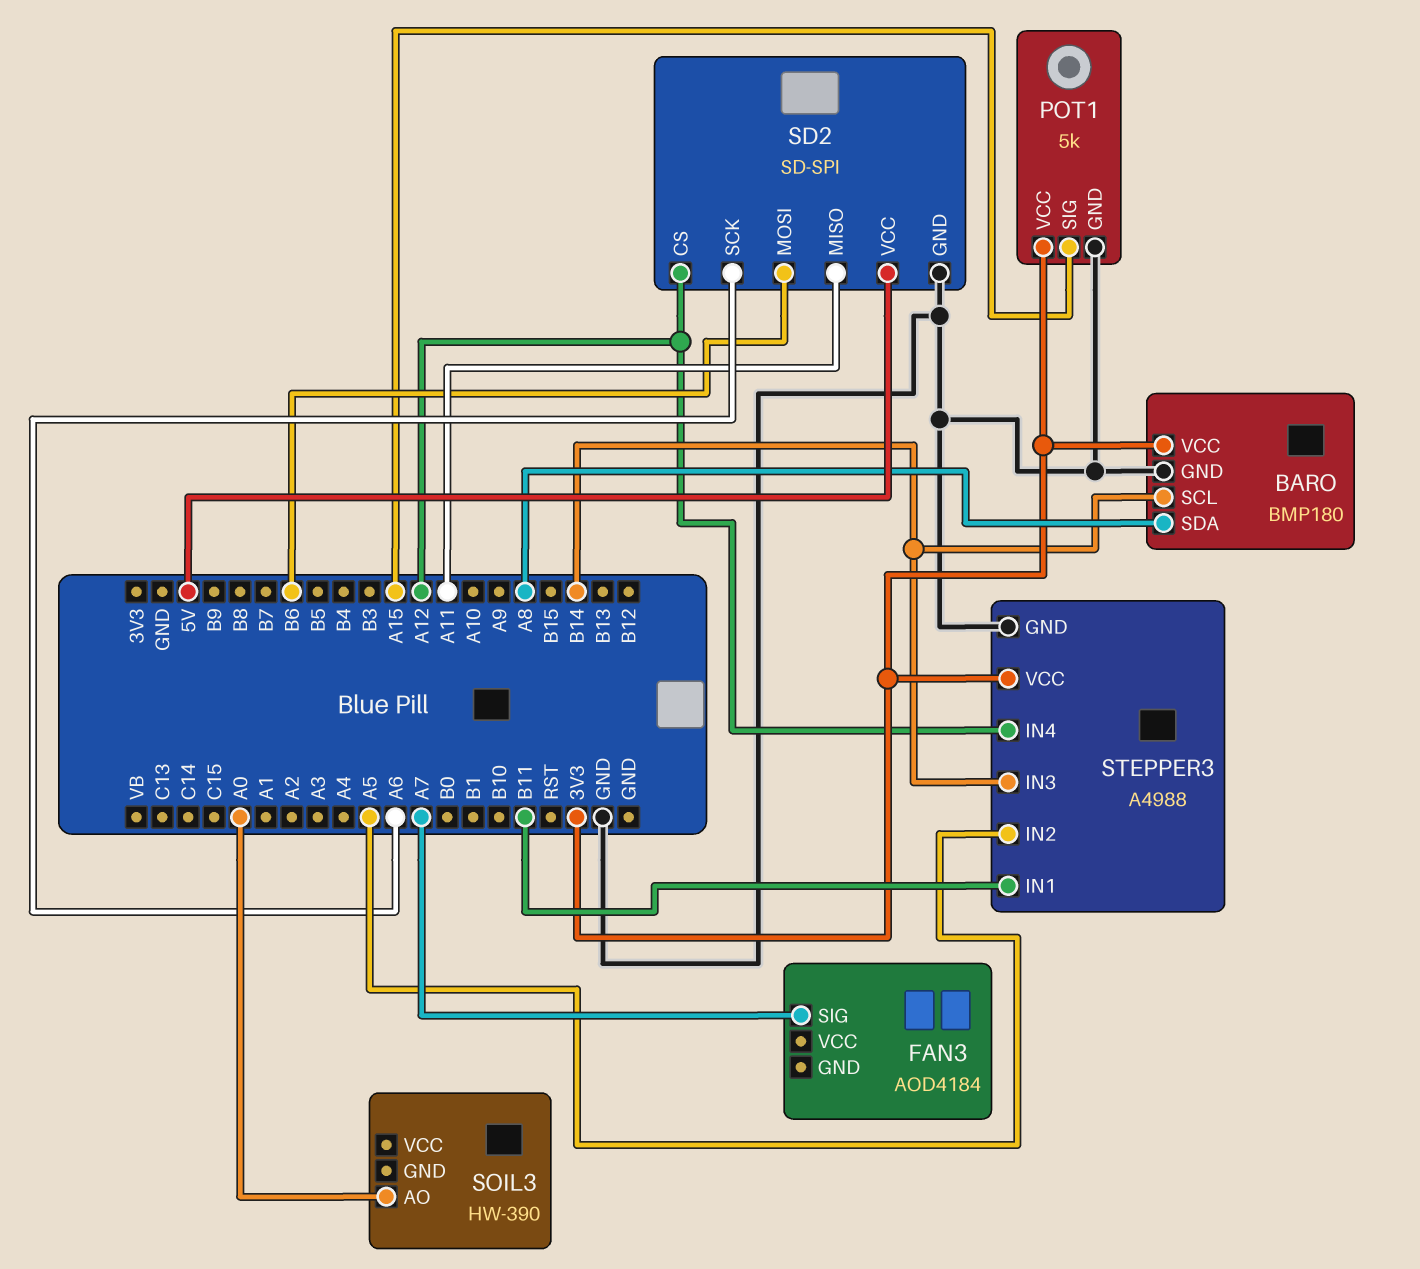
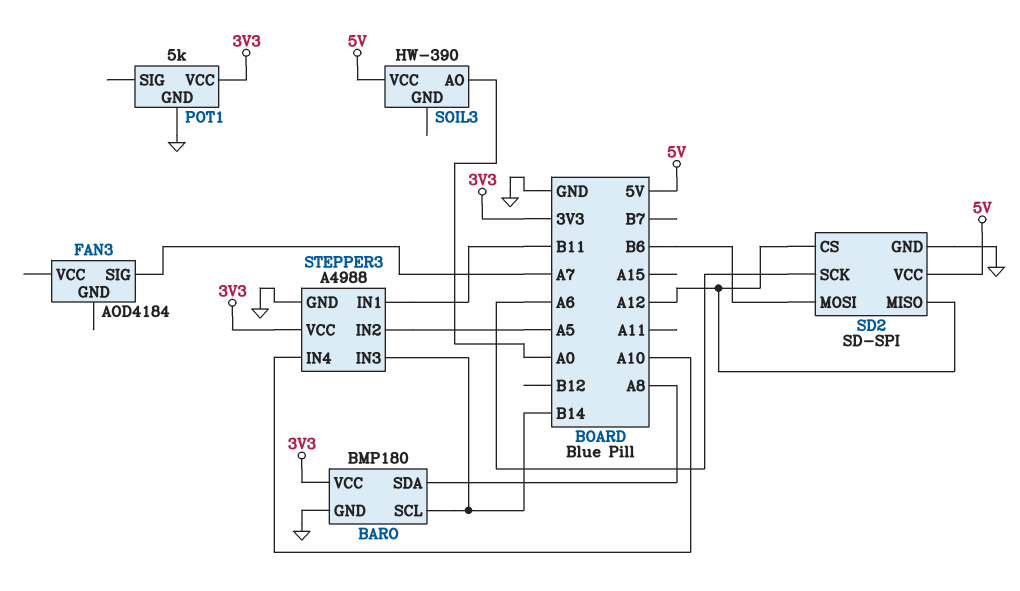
POT1 pin SIG: A15 -> none
SD2 pin MISO: A11 -> A12
SOIL3 pin VCC: none -> 5V
STEPPER3 pin IN4: A12 -> A10

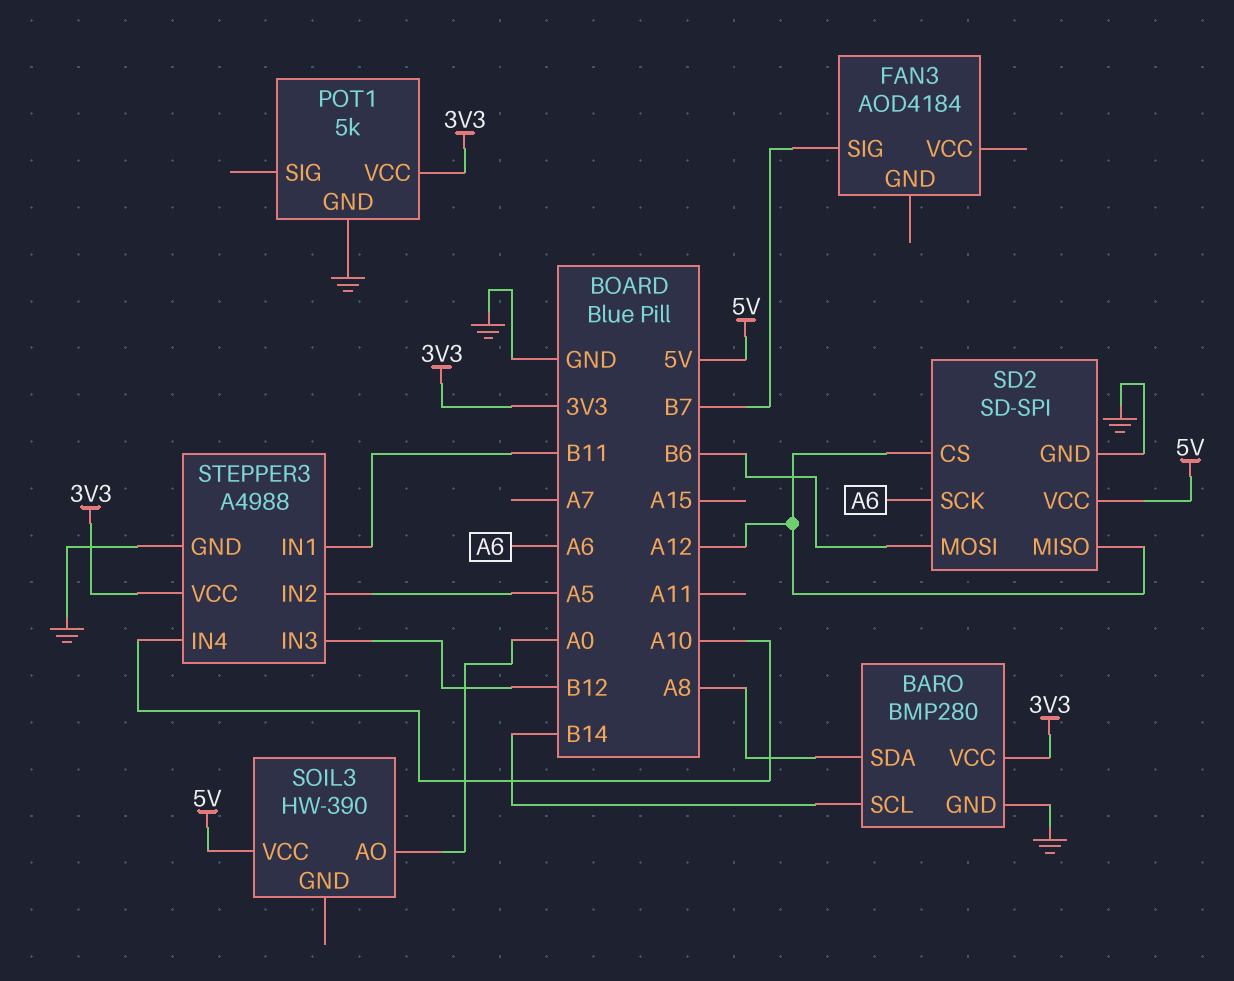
BARO: BMP180 -> BMP280
FAN3 pin SIG: A7 -> B7
STEPPER3 pin IN3: B14 -> B12

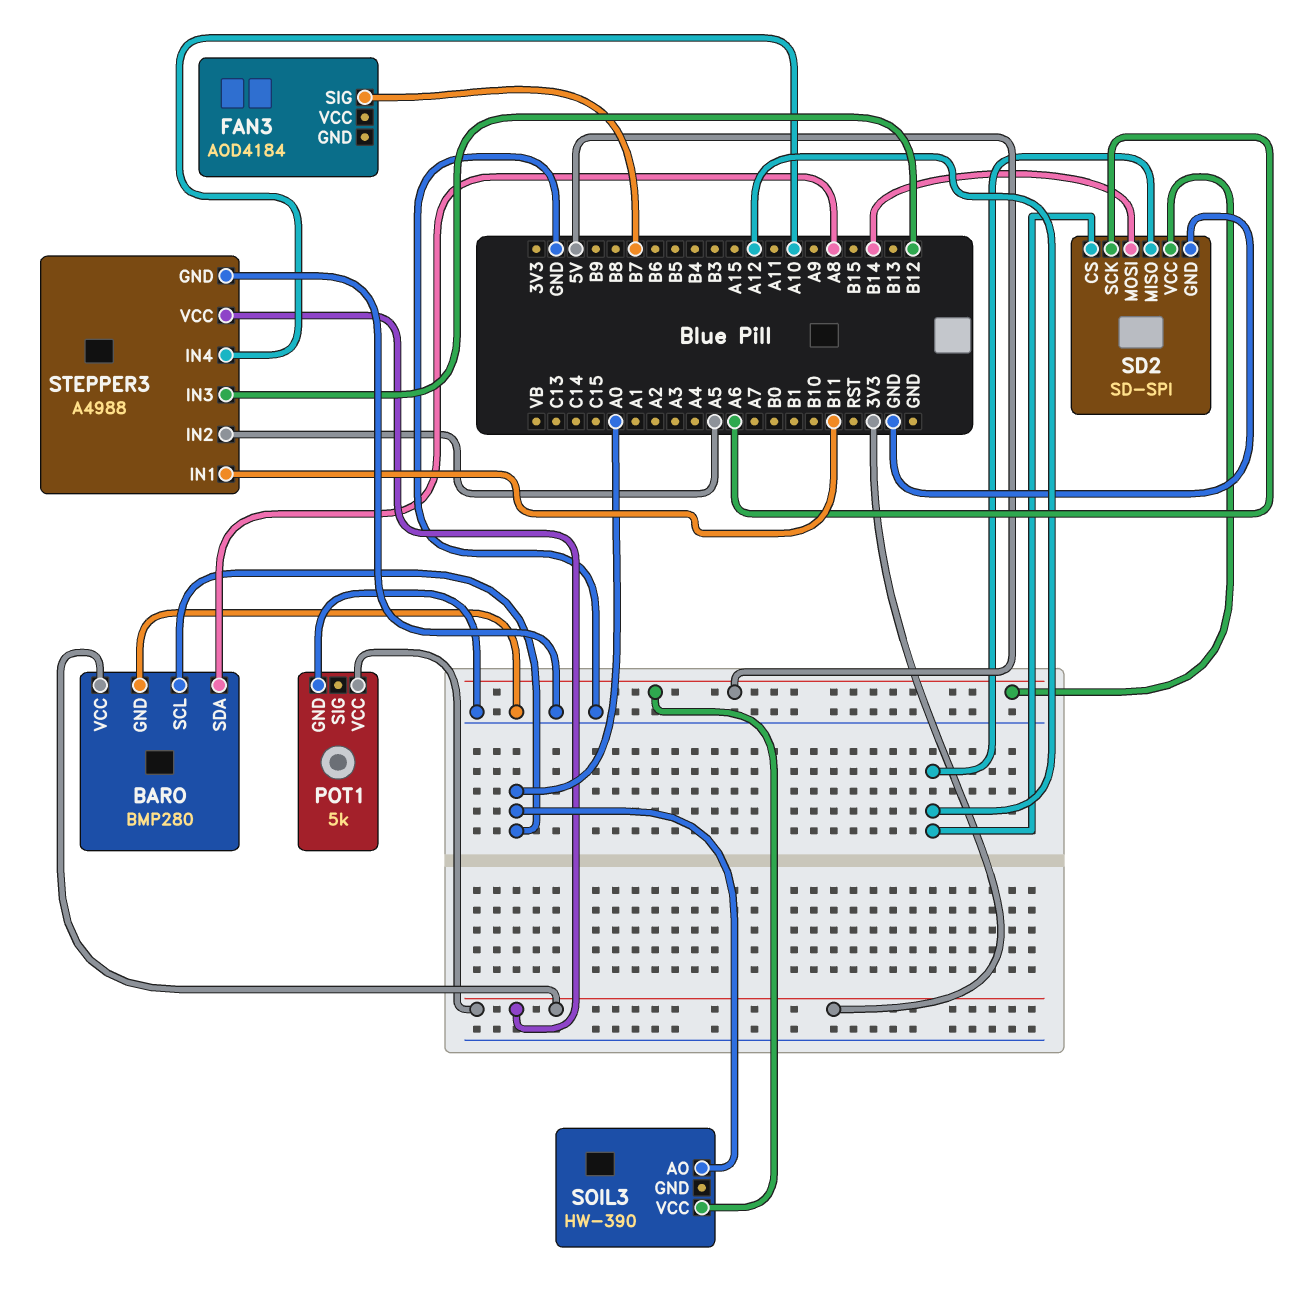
BARO pin SCL: B14 -> A0
SD2 pin MOSI: B6 -> B14

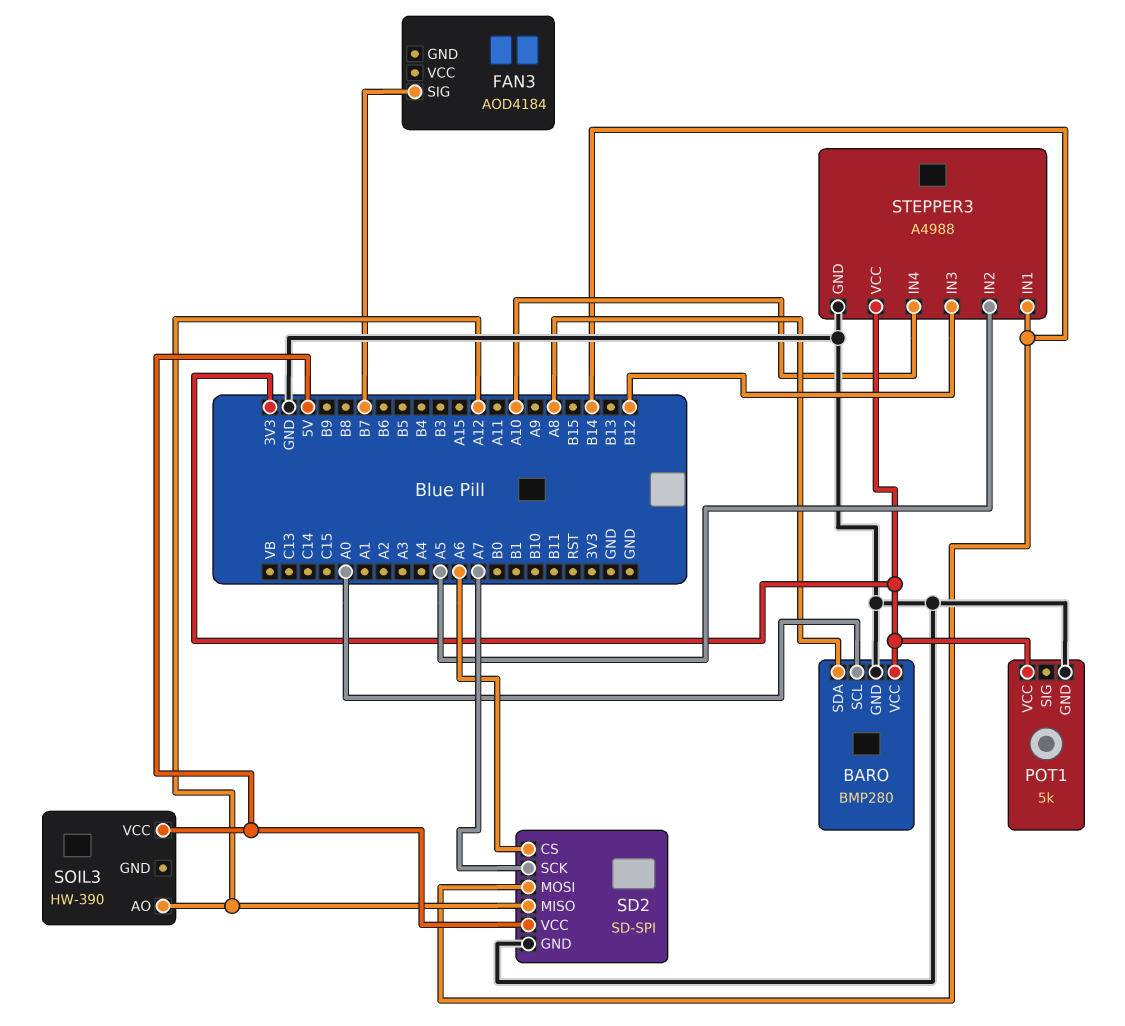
SD2 pin CS: A12 -> A6
SD2 pin SCK: A6 -> A7
SOIL3 pin AO: A0 -> A12
STEPPER3 pin IN1: B11 -> B14

